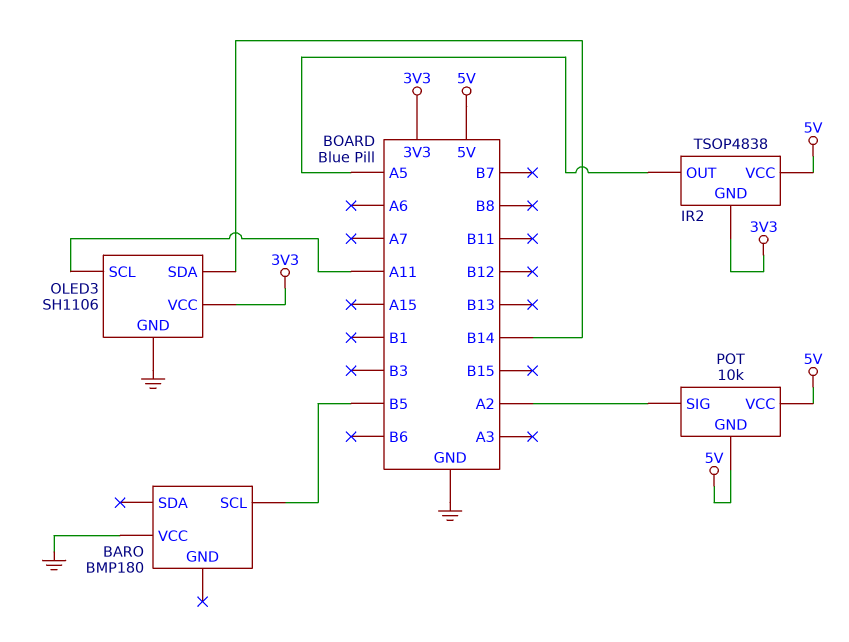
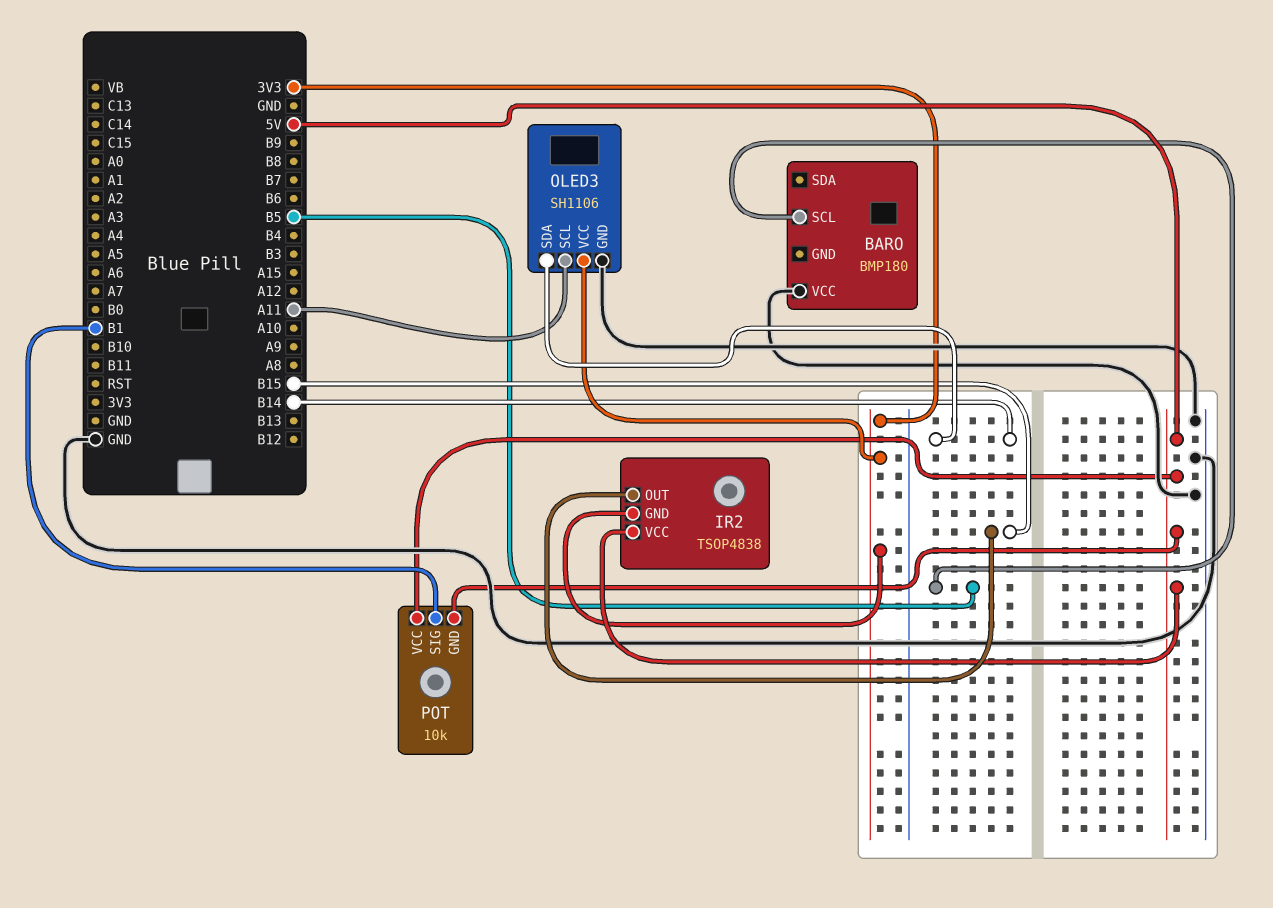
IR2 pin OUT: A5 -> B15
POT pin SIG: A2 -> B1

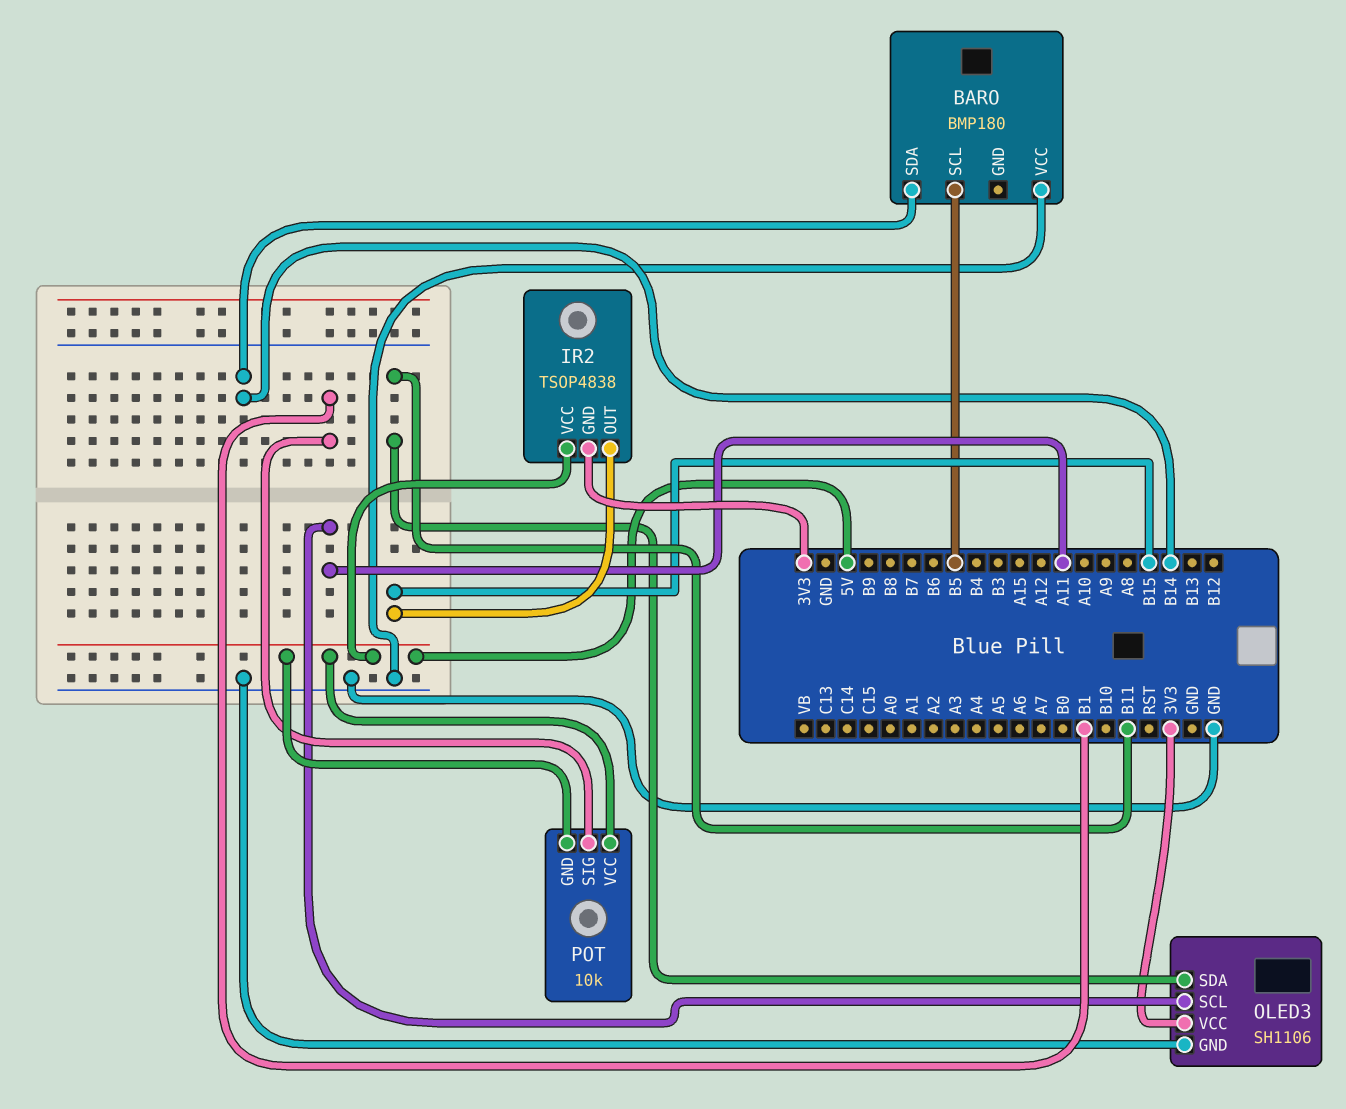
BARO pin SDA: none -> B14
OLED3 pin SDA: B14 -> B11

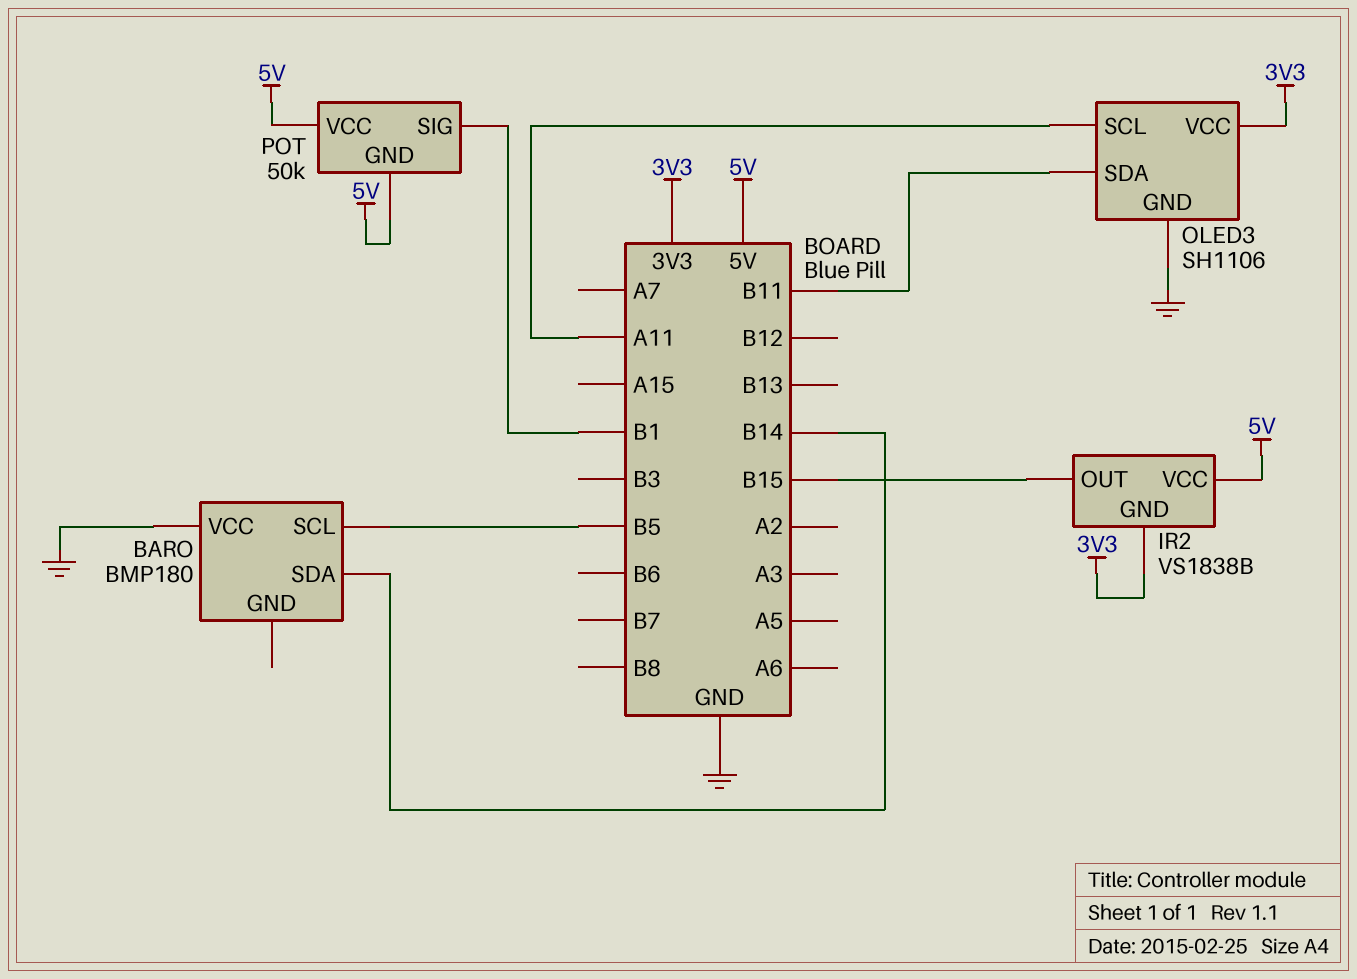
IR2: TSOP4838 -> VS1838B
POT: 10k -> 50k

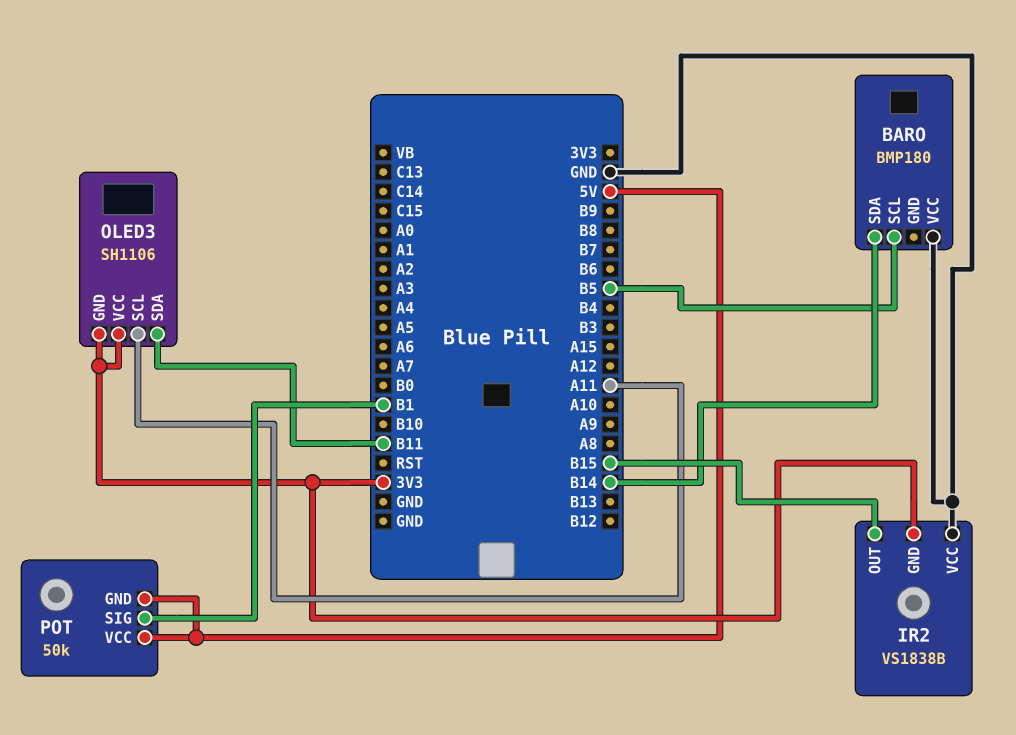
IR2 pin VCC: 5V -> GND
OLED3 pin GND: GND -> 3V3

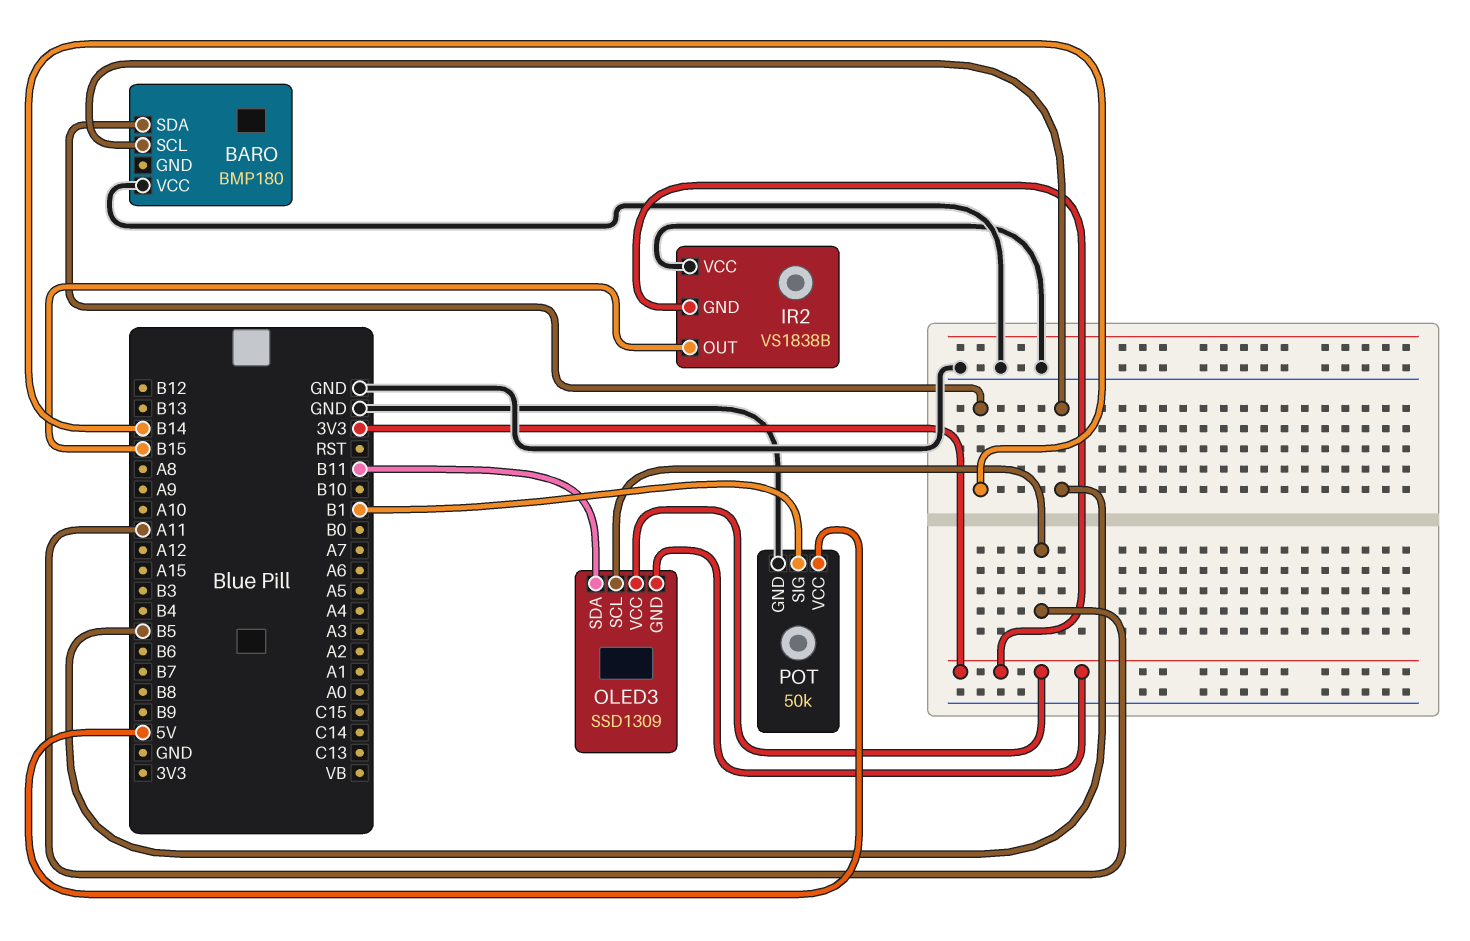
OLED3: SH1106 -> SSD1309
POT pin GND: 5V -> GND

